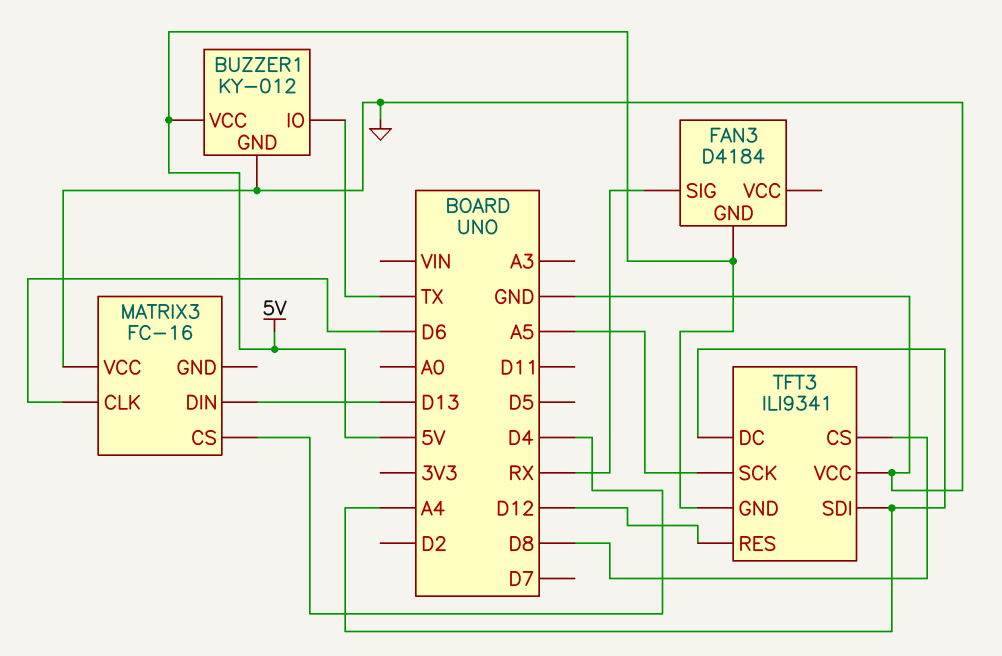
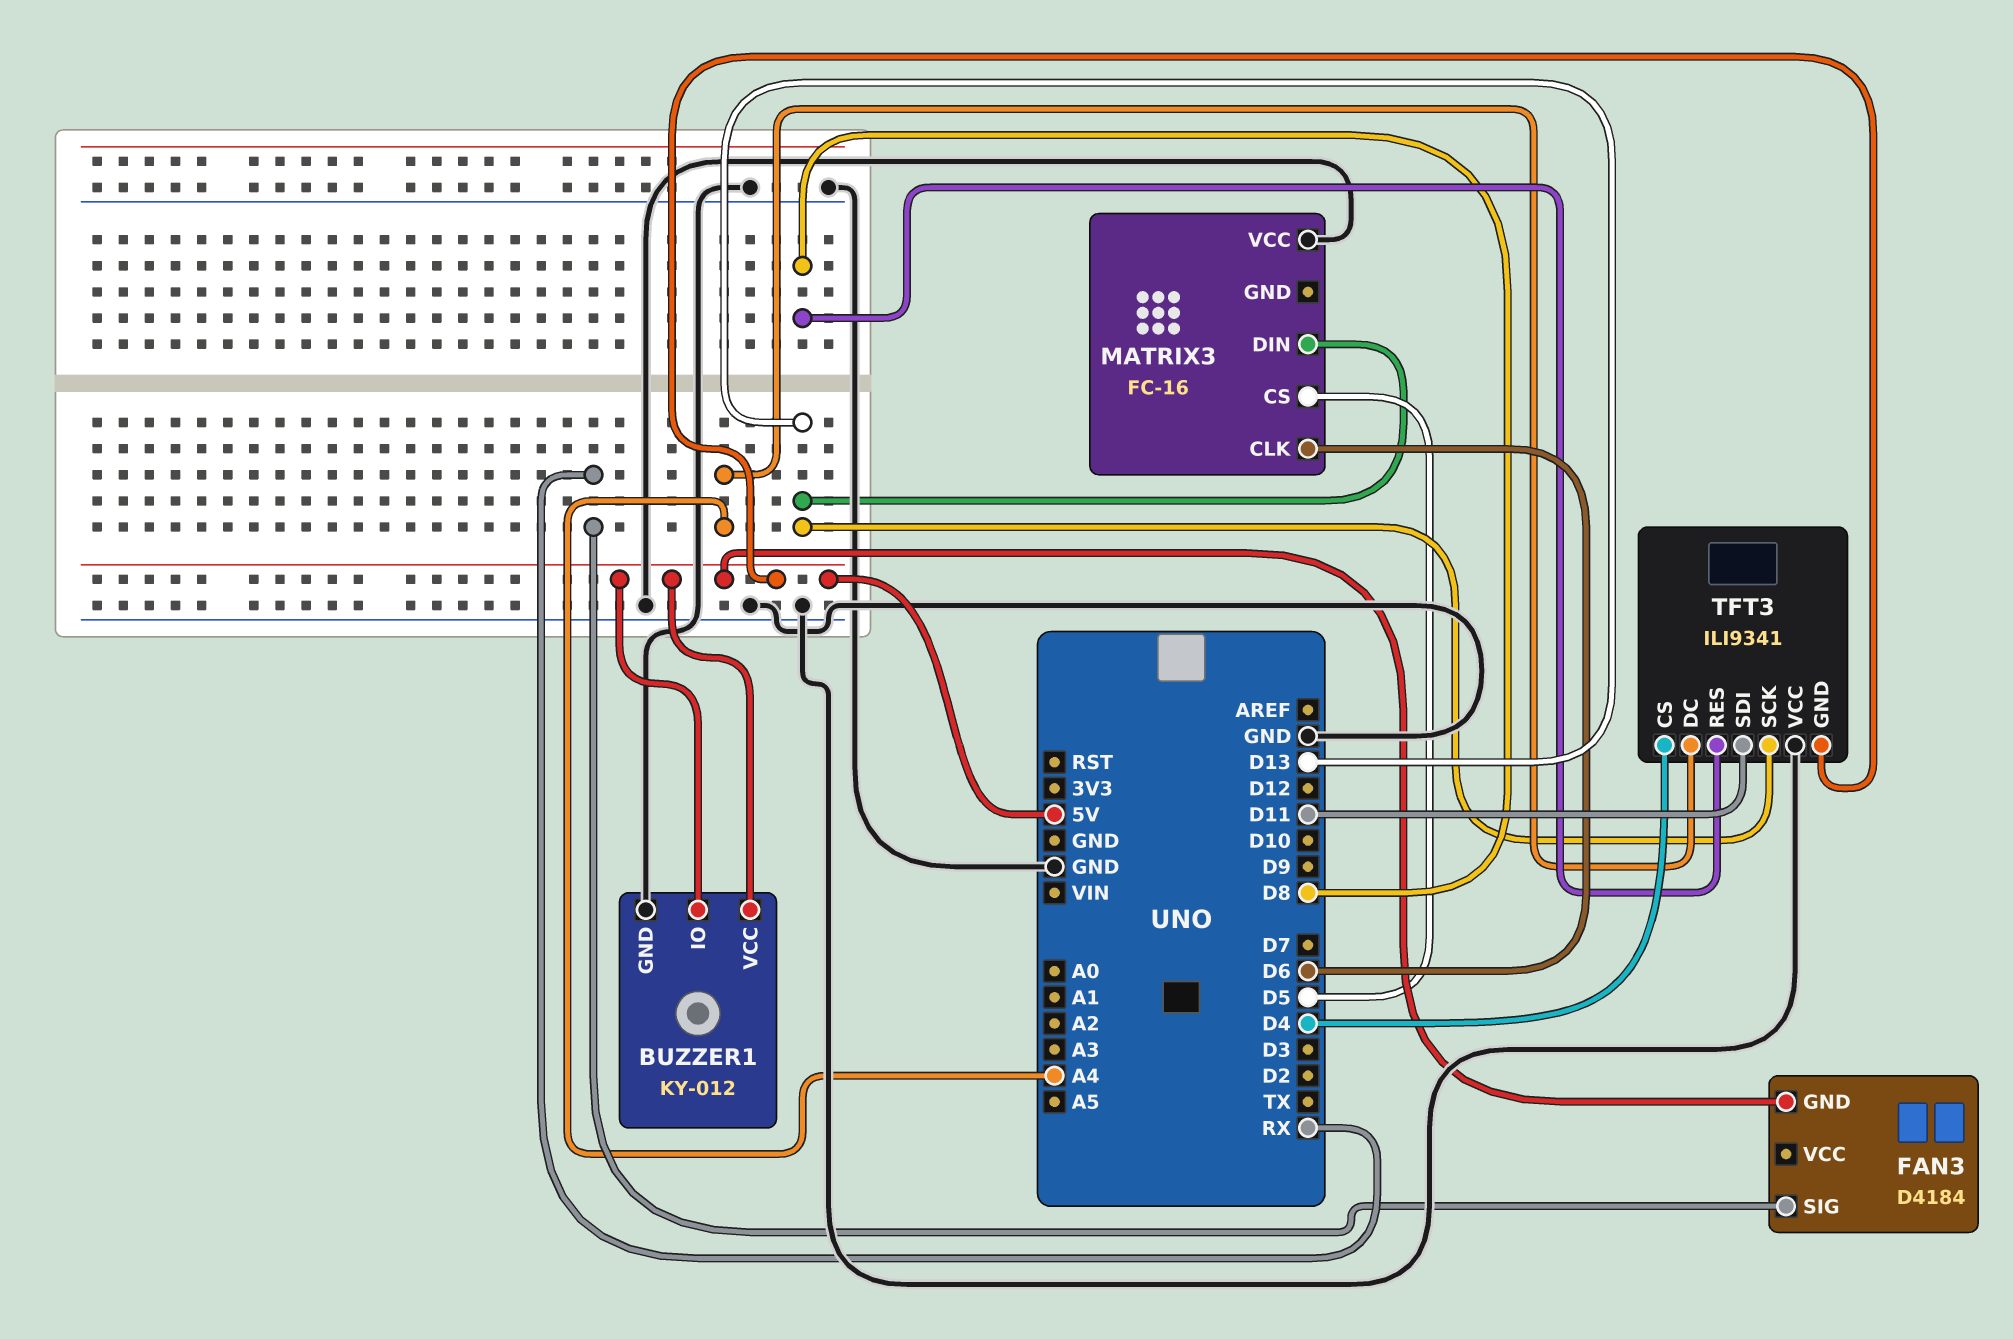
BUZZER1 pin IO: TX -> 5V
MATRIX3 pin CS: D4 -> D5
TFT3 pin CS: D8 -> D4
TFT3 pin RES: D12 -> D8
TFT3 pin SCK: A5 -> D13
TFT3 pin SDI: A4 -> D11

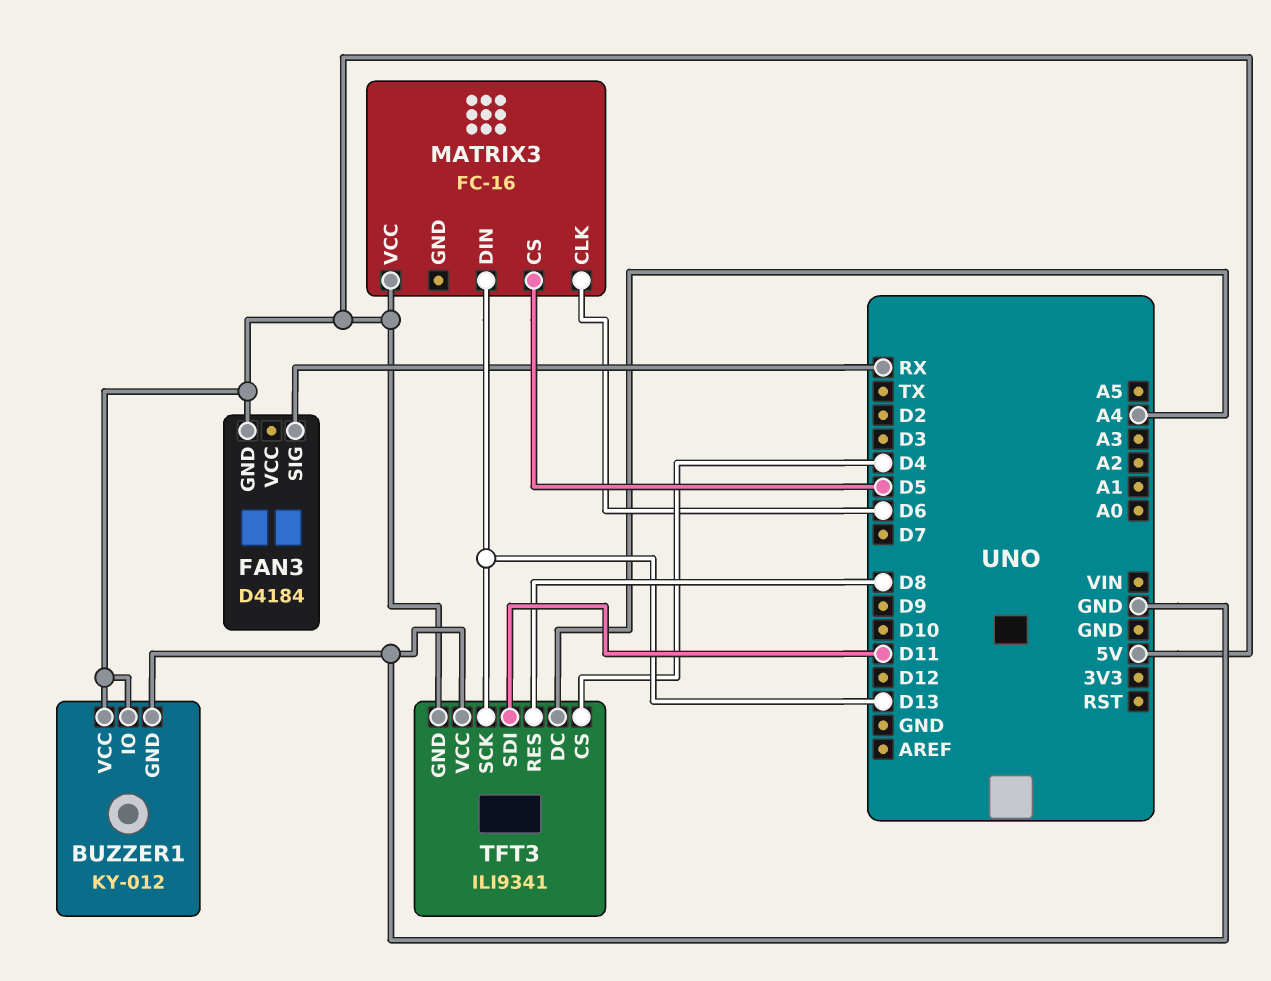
MATRIX3 pin VCC: GND -> 5V

